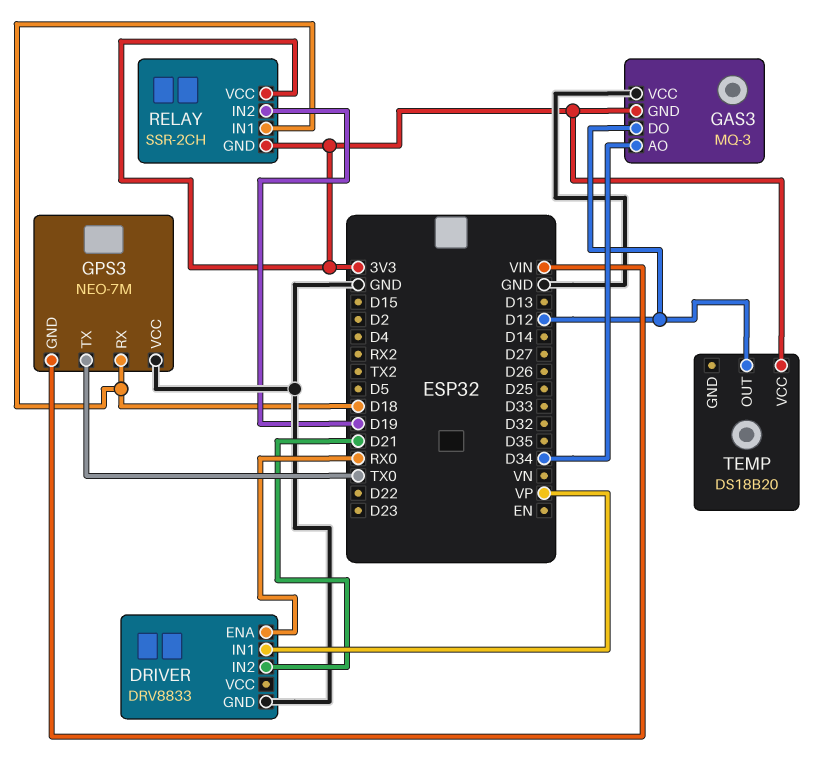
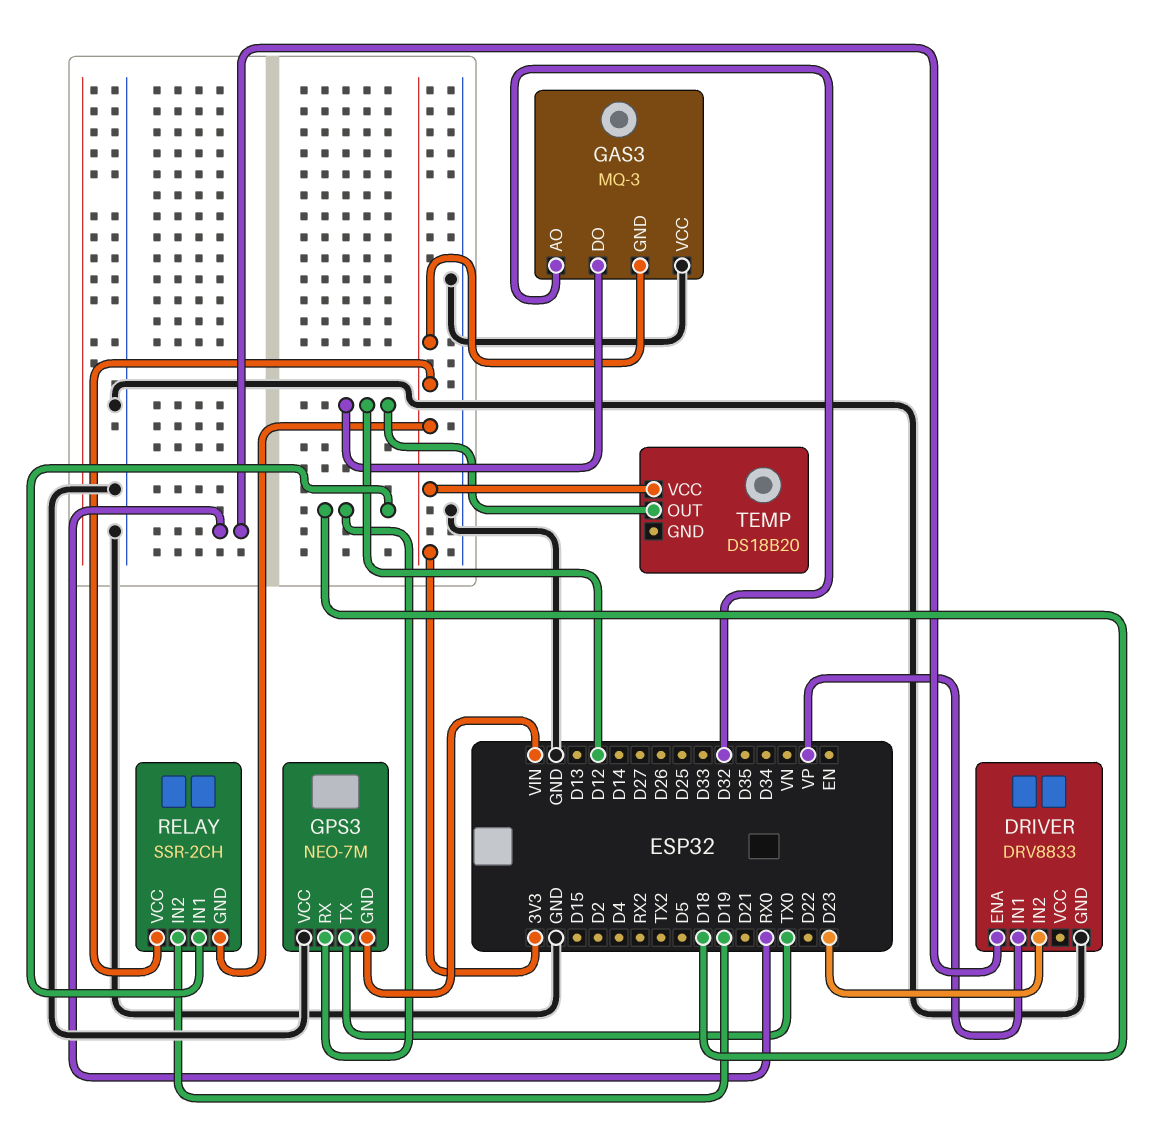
DRIVER pin IN2: D21 -> D23
GAS3 pin AO: D34 -> D32

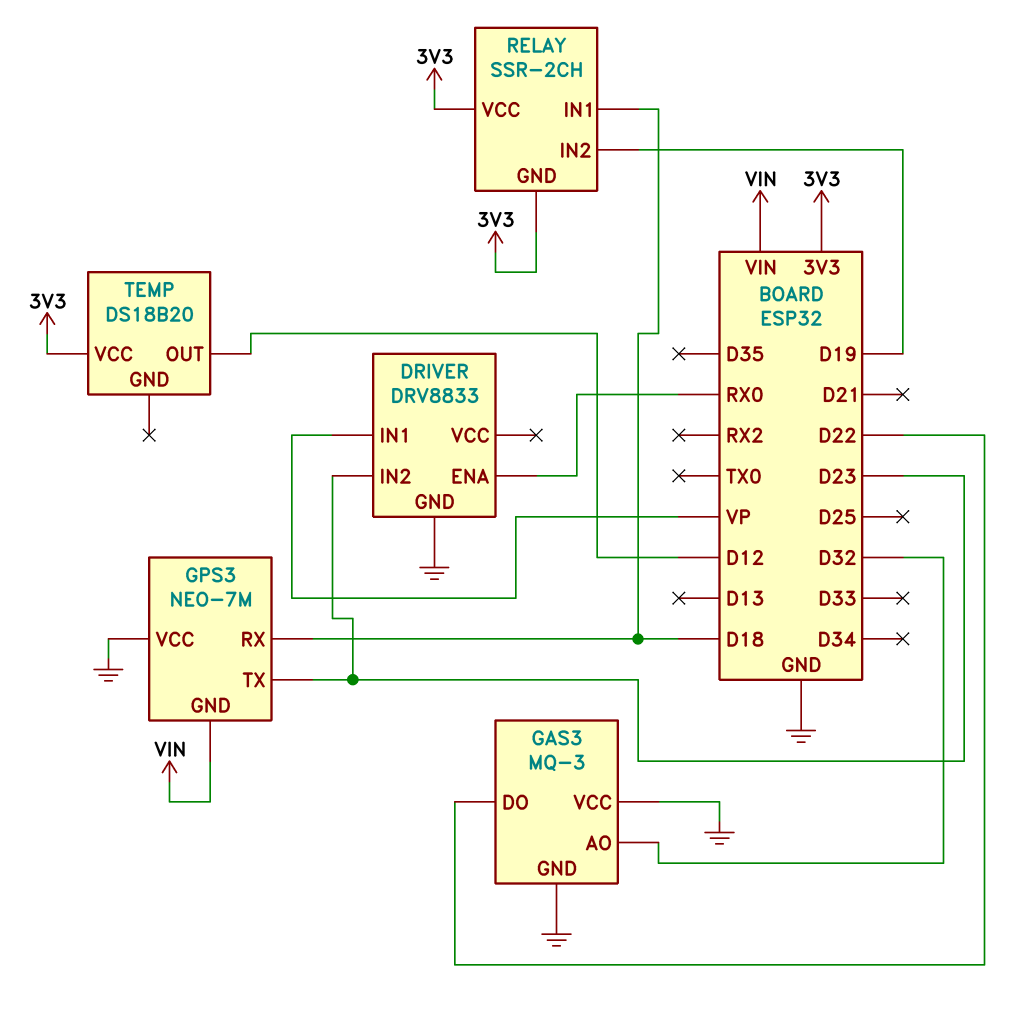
GAS3 pin DO: D12 -> D22
GAS3 pin GND: 3V3 -> GND
GPS3 pin TX: TX0 -> D23

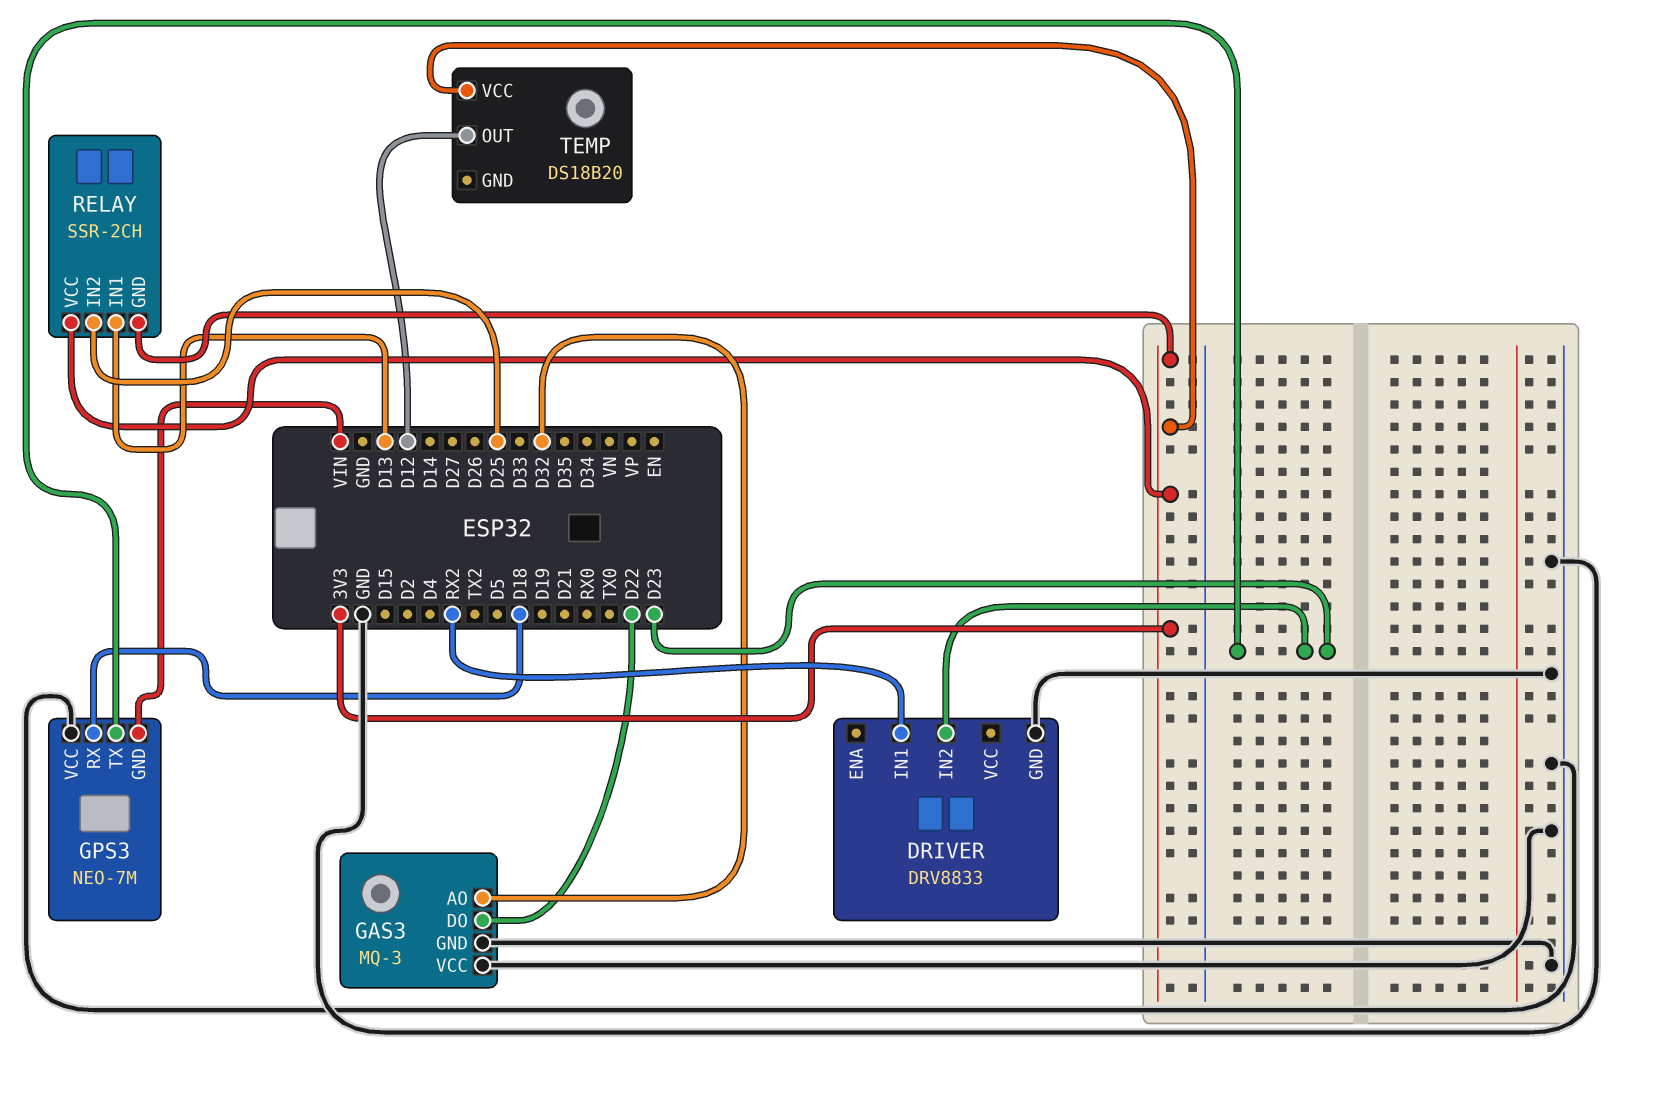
DRIVER pin ENA: RX0 -> none
DRIVER pin IN1: VP -> RX2
RELAY pin IN1: D18 -> D13
RELAY pin IN2: D19 -> D25

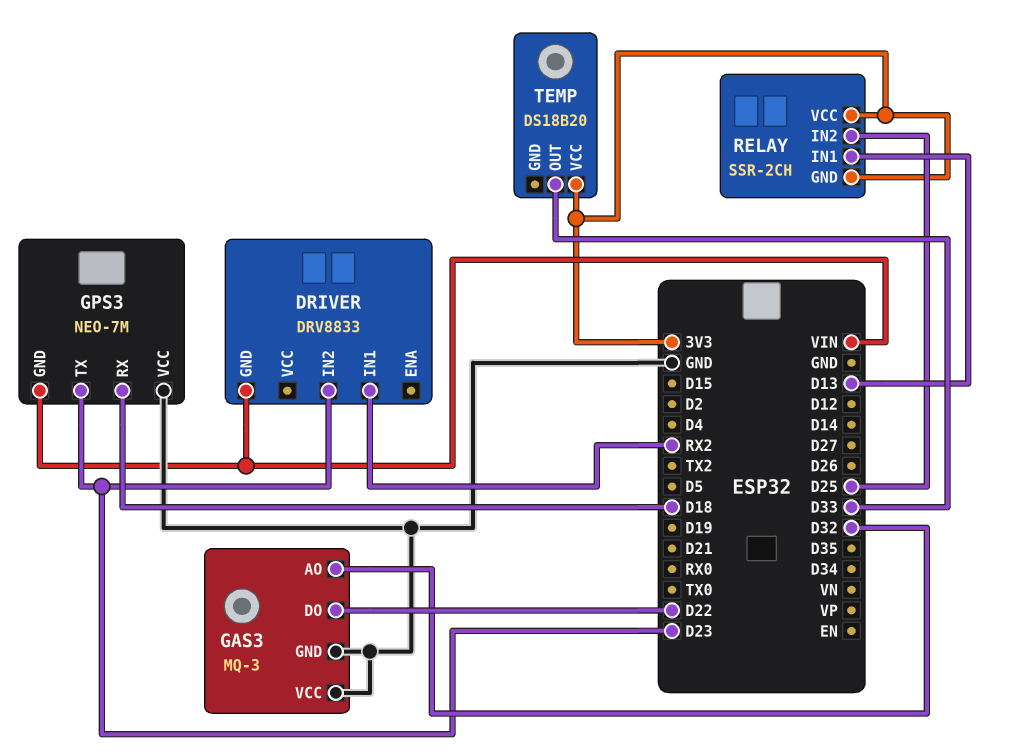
DRIVER pin GND: GND -> VIN
TEMP pin OUT: D12 -> D33

